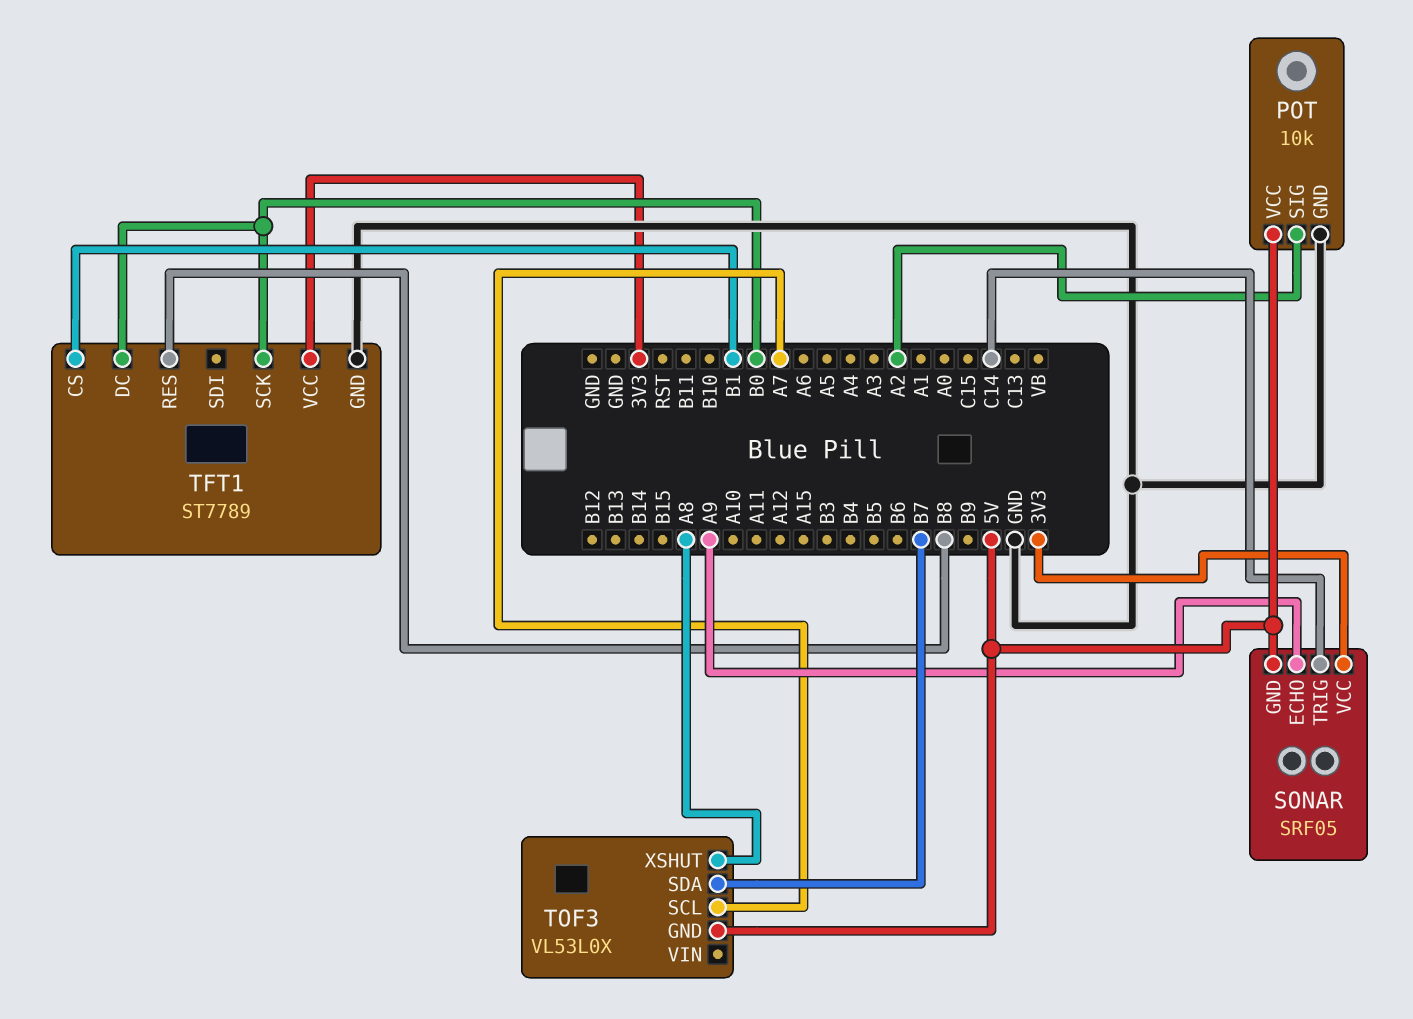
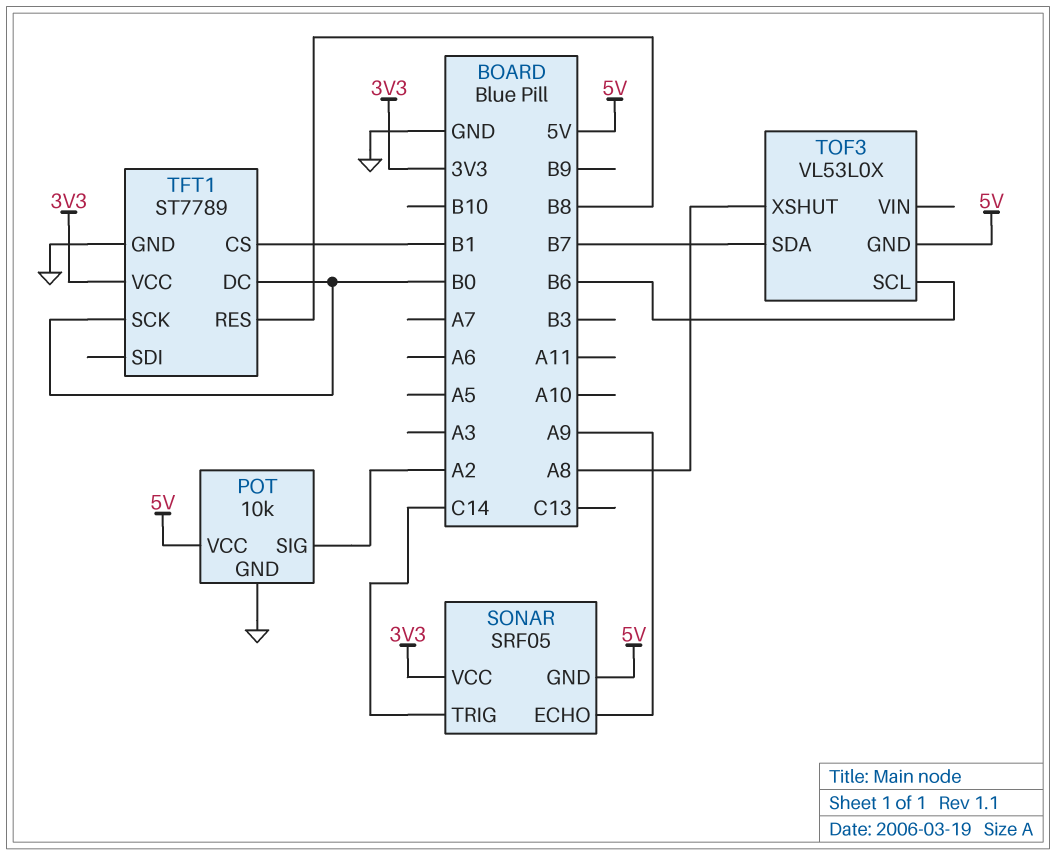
TOF3 pin SCL: A7 -> B6

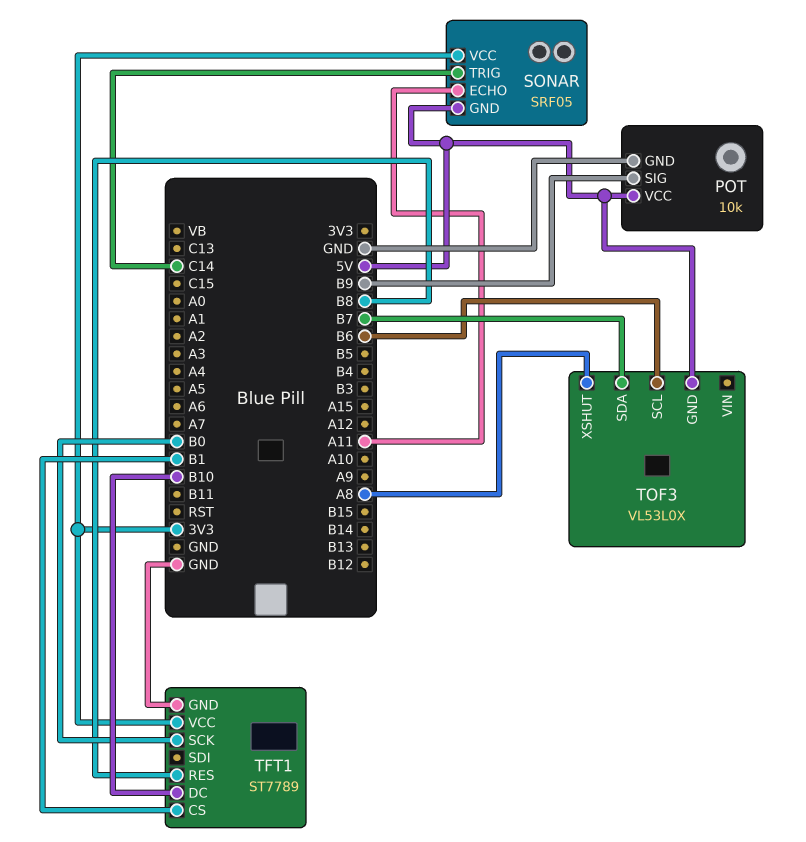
POT pin SIG: A2 -> B9
SONAR pin ECHO: A9 -> A11
TFT1 pin DC: B0 -> B10

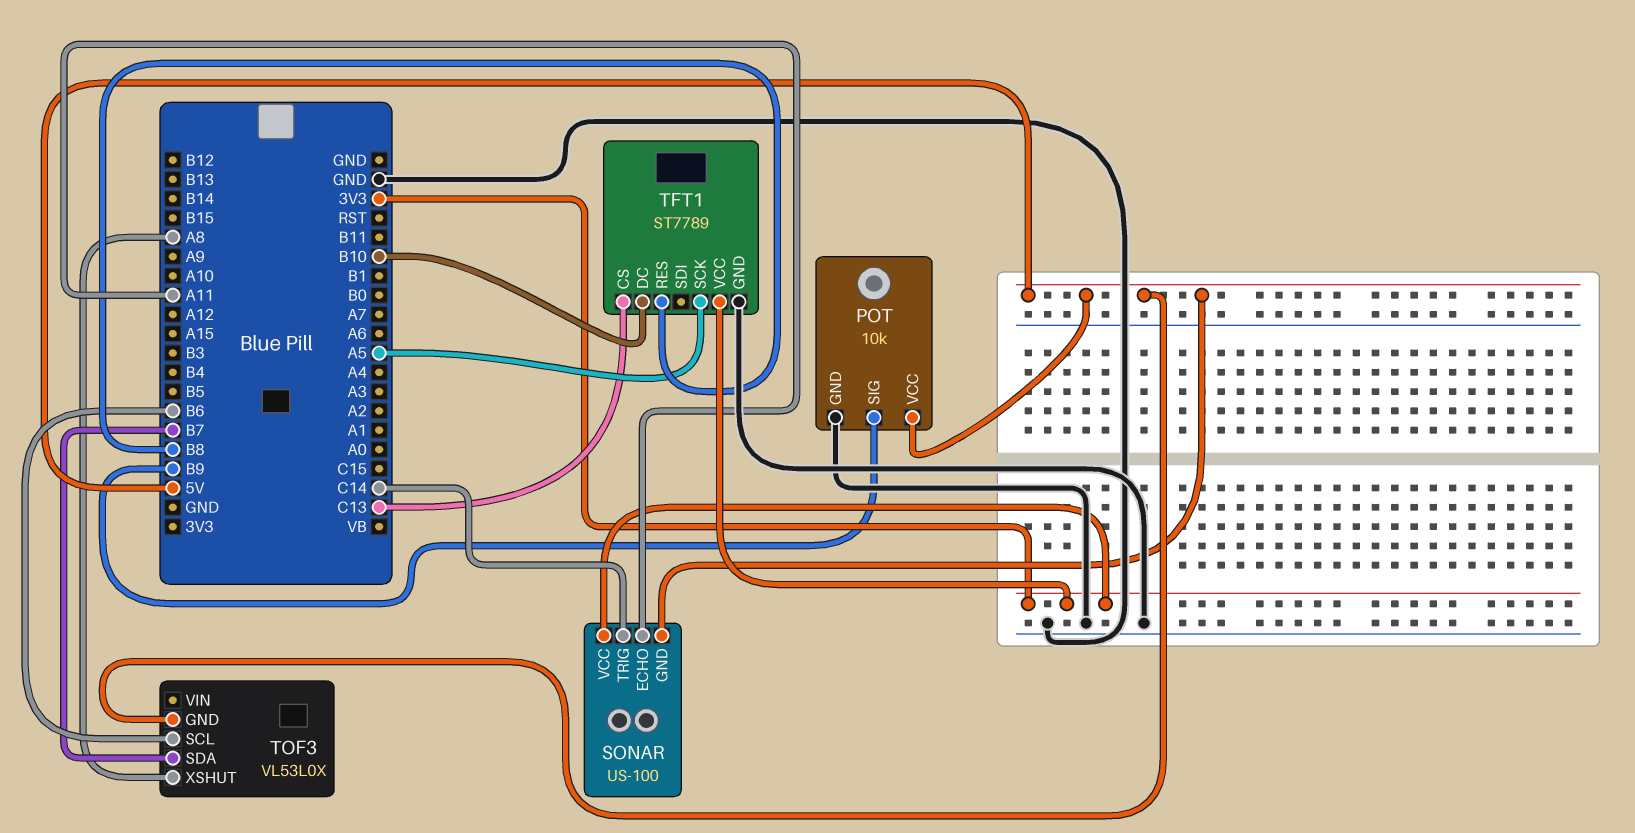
SONAR: SRF05 -> US-100
TFT1 pin CS: B1 -> C13
TFT1 pin SCK: B0 -> A5

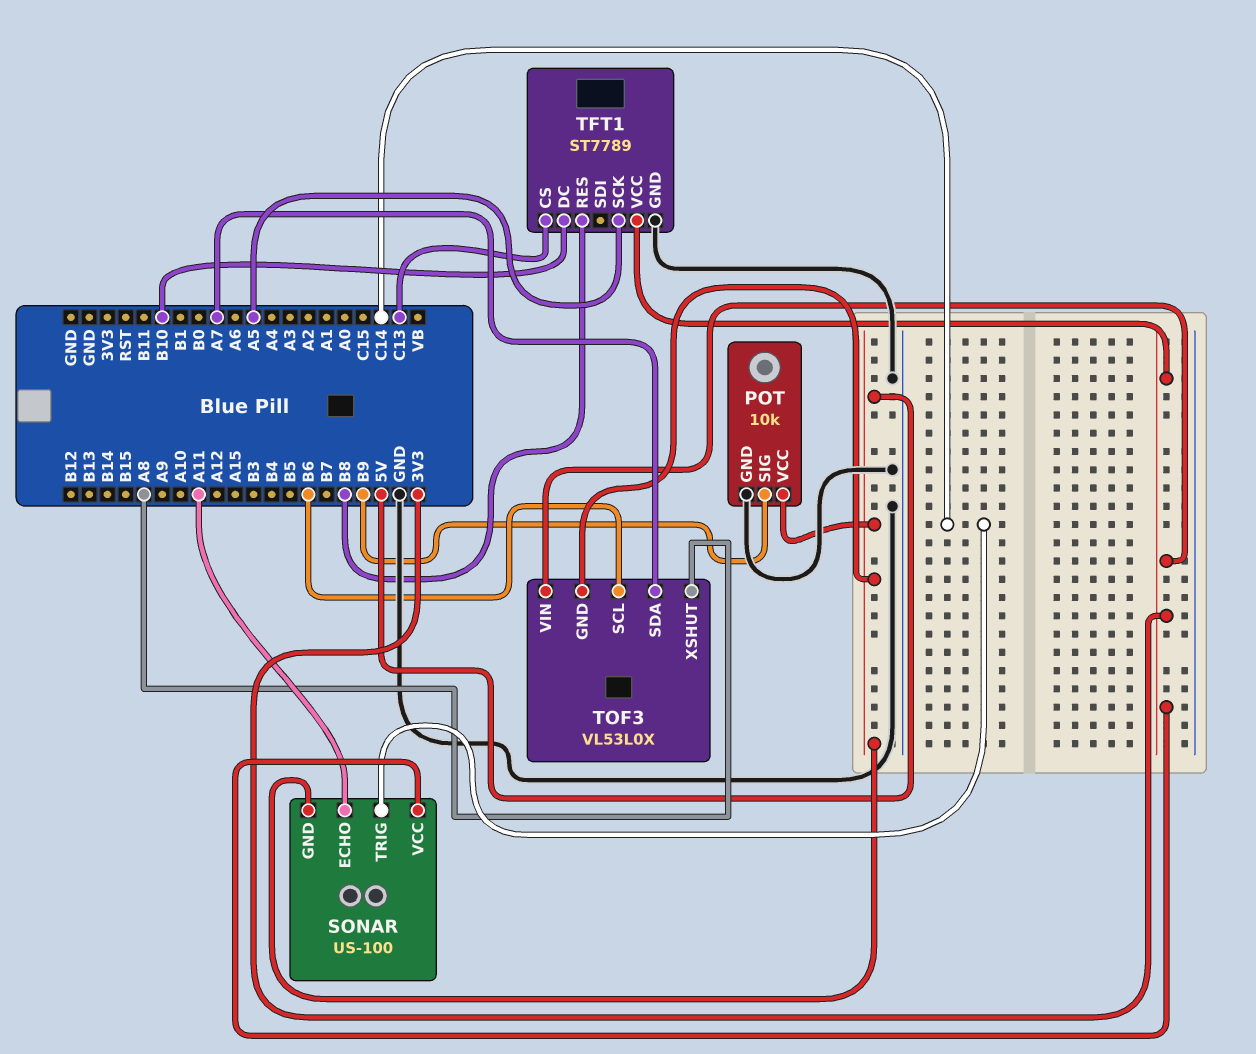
TOF3 pin SDA: B7 -> A7
TOF3 pin VIN: none -> 3V3

